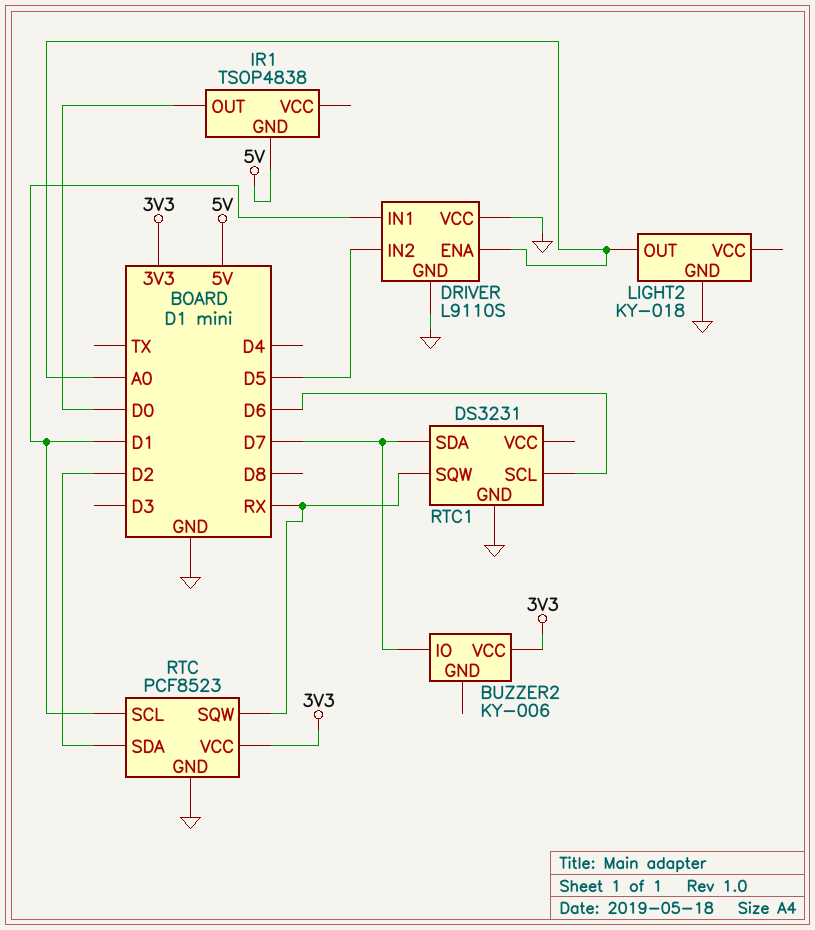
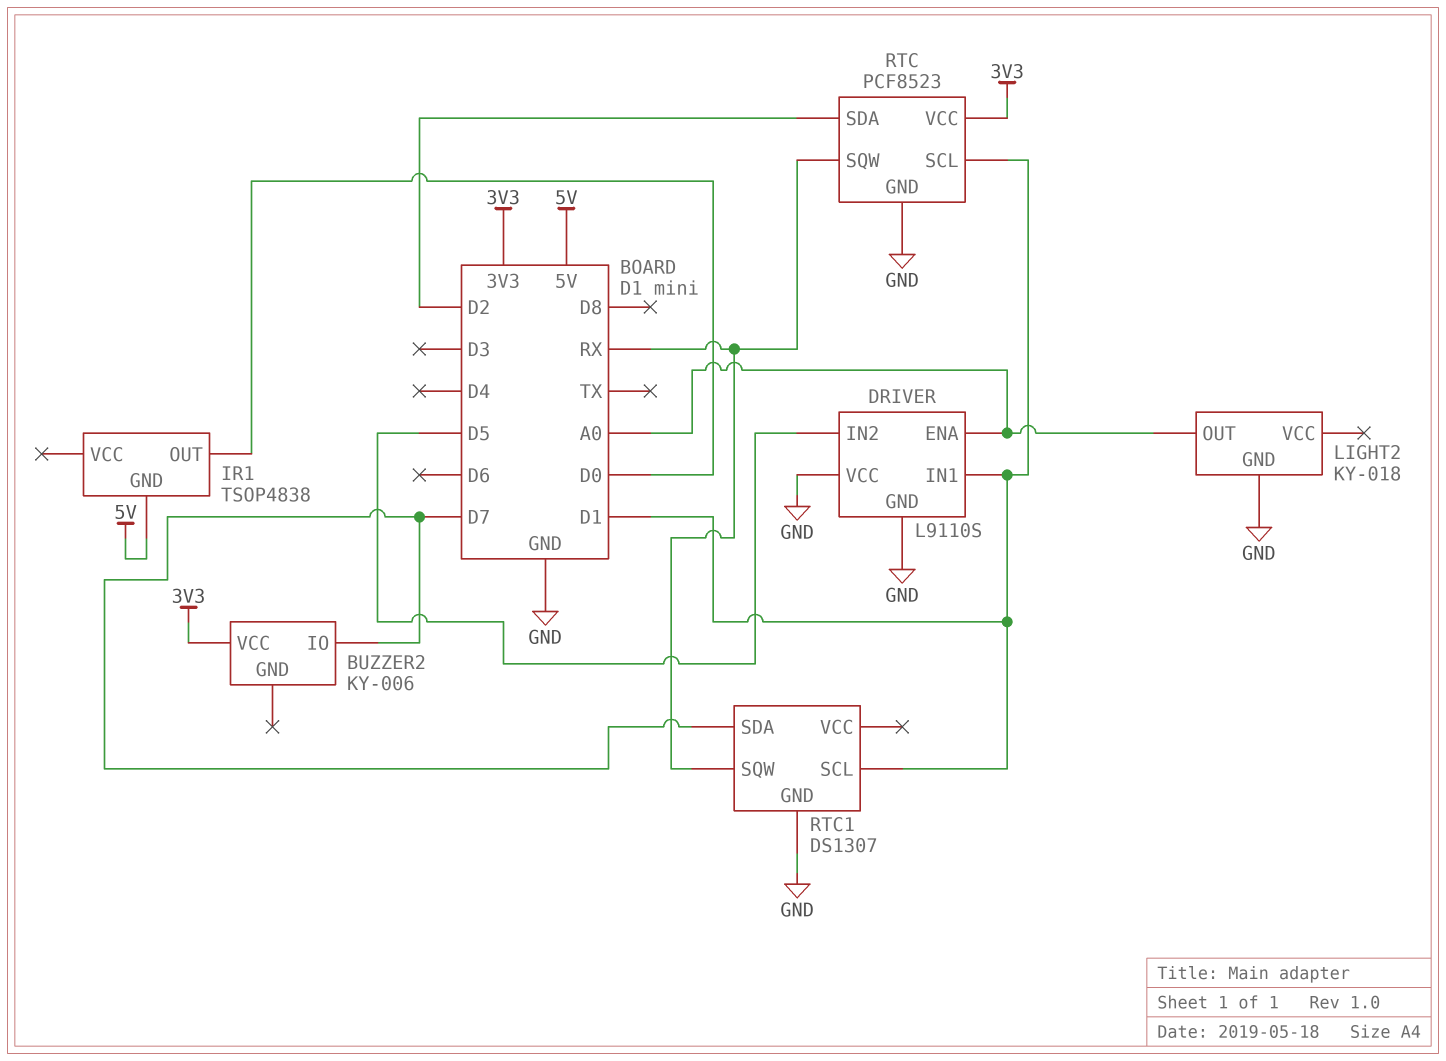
RTC1: DS3231 -> DS1307
RTC1 pin SCL: D6 -> D1

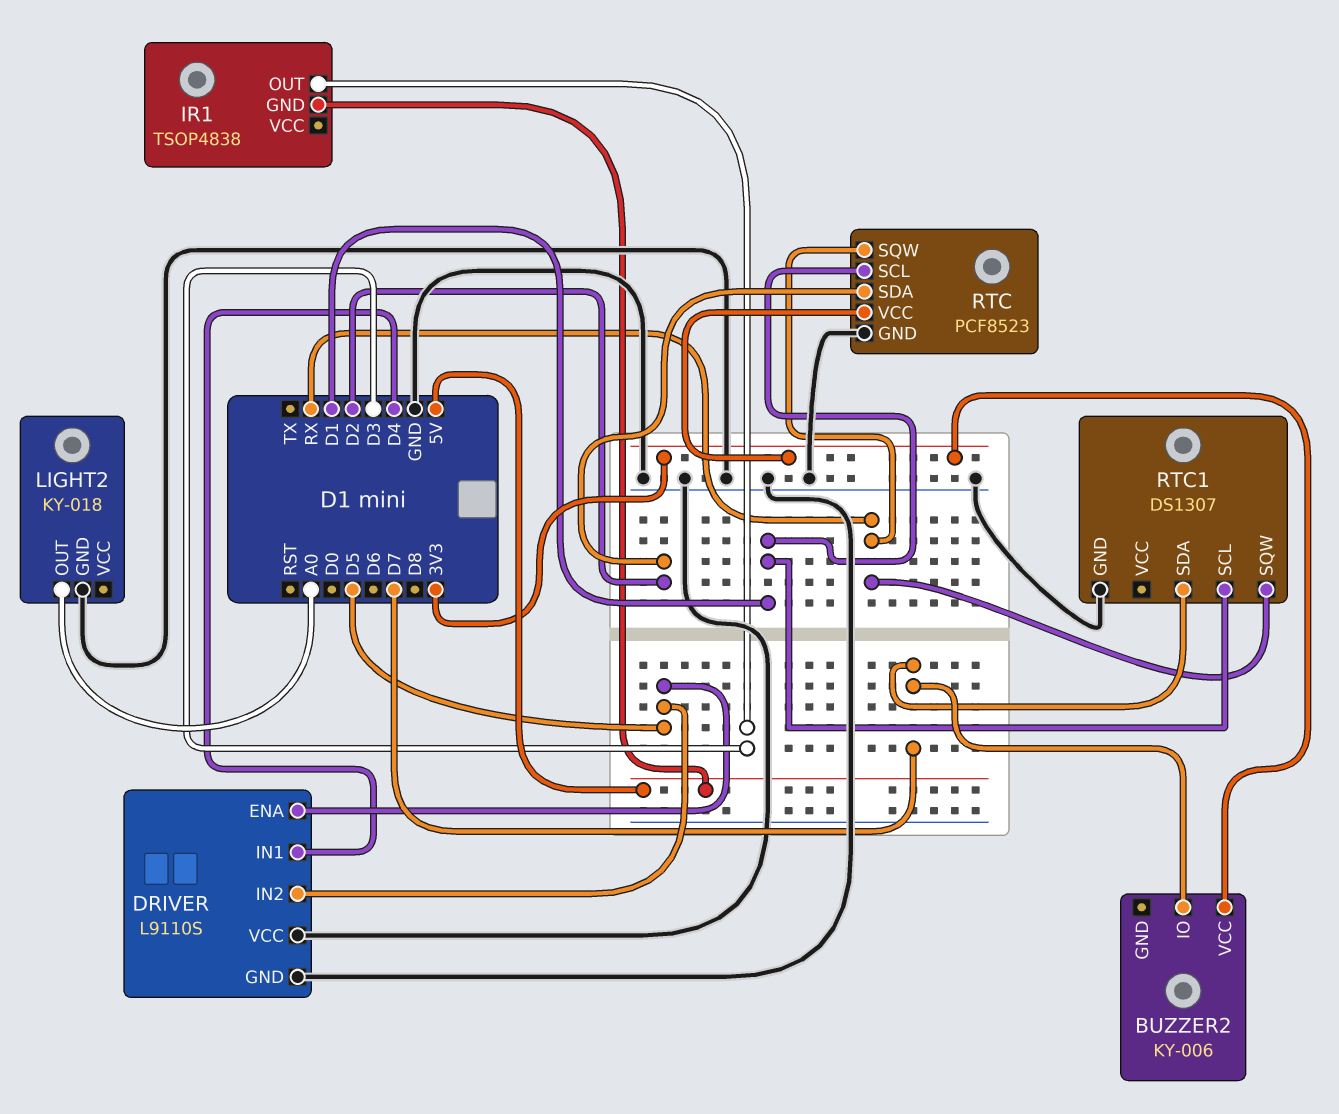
DRIVER pin ENA: A0 -> D5
DRIVER pin IN1: D1 -> D4
IR1 pin OUT: D0 -> D3

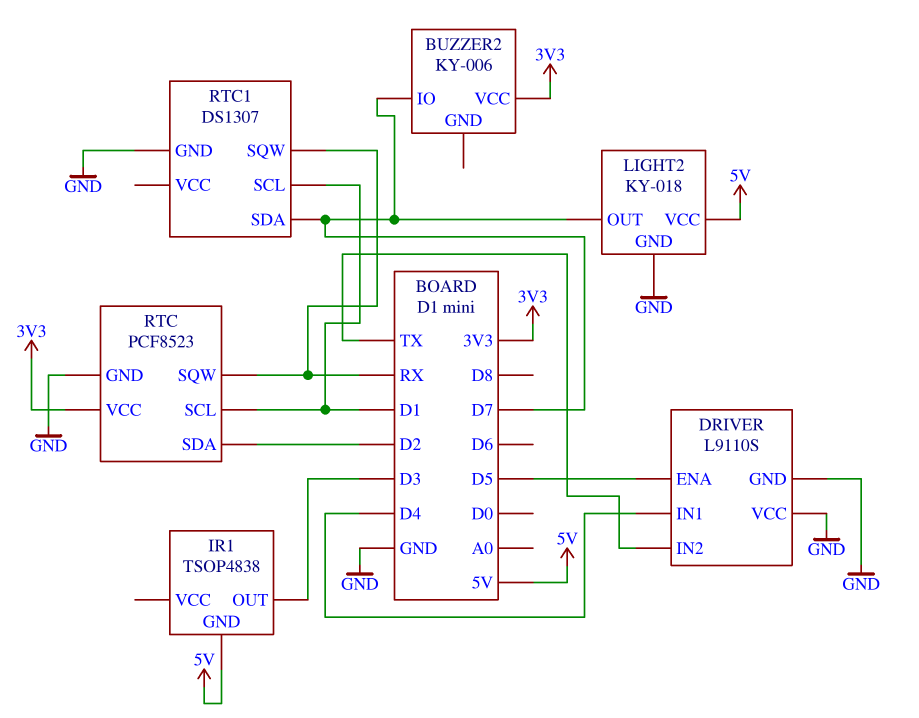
DRIVER pin IN2: D5 -> TX
LIGHT2 pin OUT: A0 -> D7
LIGHT2 pin VCC: none -> 5V

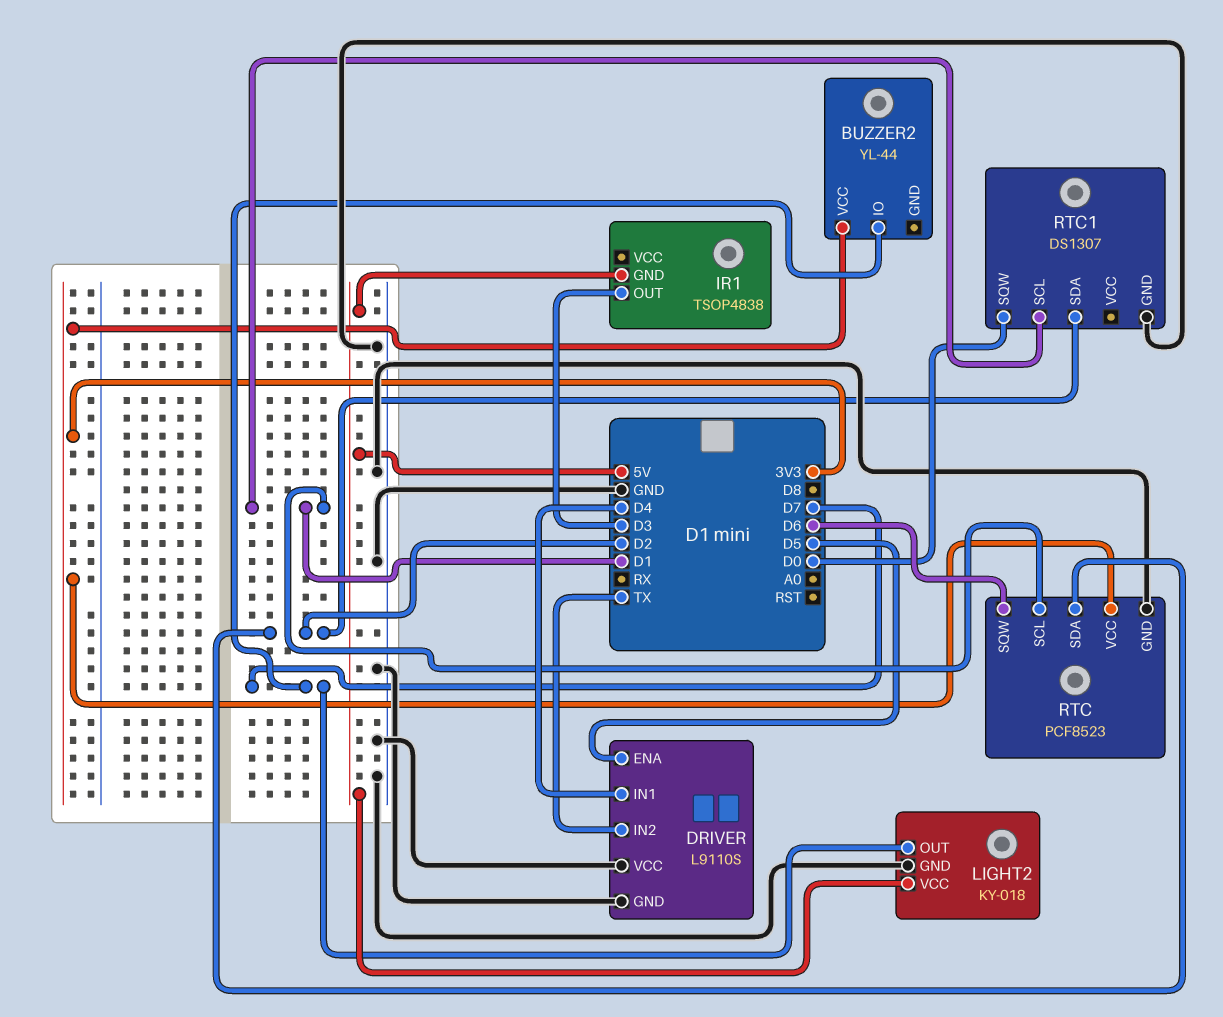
BUZZER2: KY-006 -> YL-44
RTC pin SQW: RX -> D6
RTC1 pin SDA: D7 -> D2
RTC1 pin SQW: RX -> D0

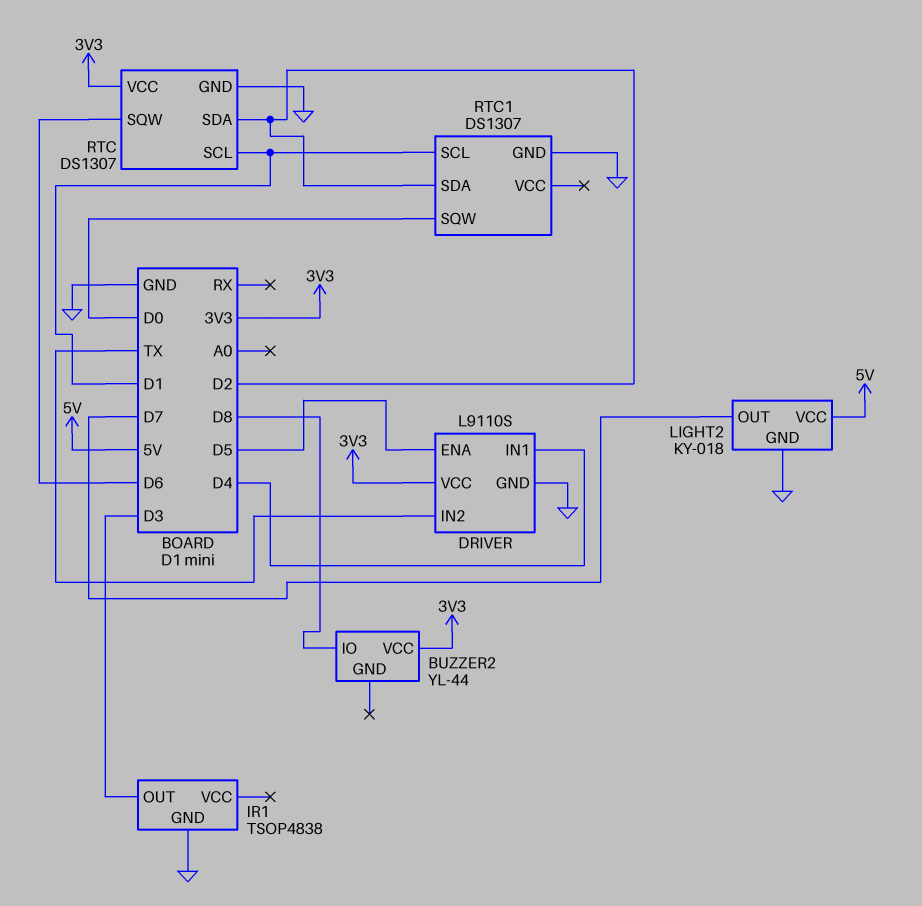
BUZZER2 pin IO: D7 -> D8
DRIVER pin VCC: GND -> 3V3
IR1 pin GND: 5V -> GND
RTC: PCF8523 -> DS1307

